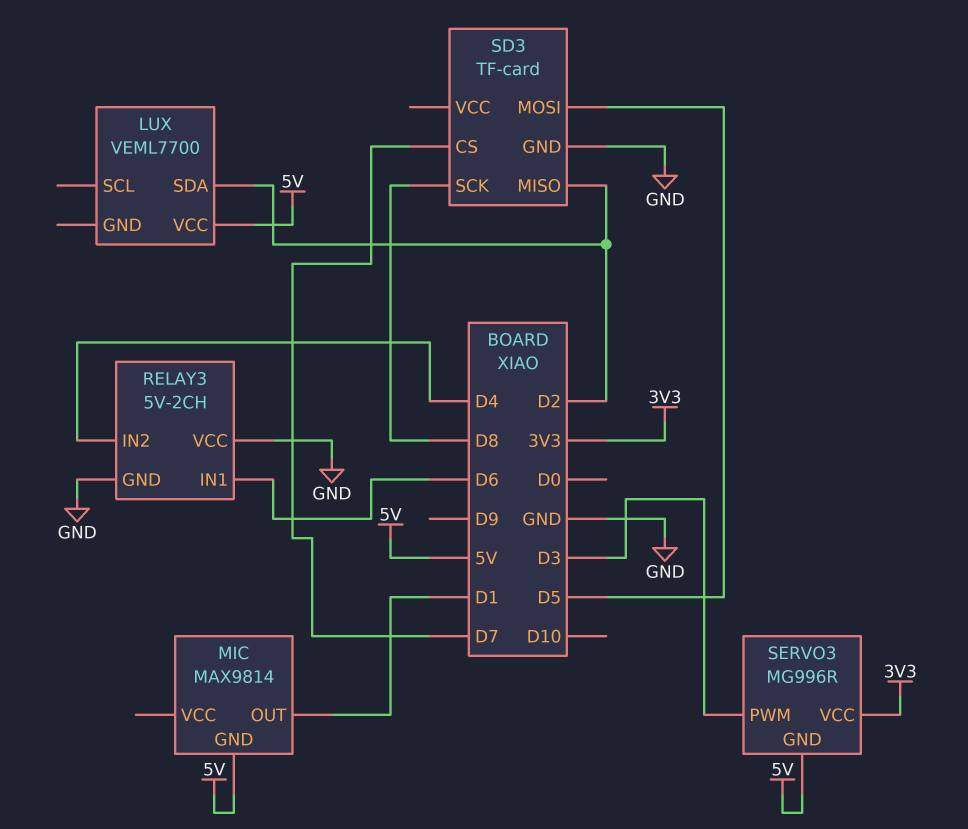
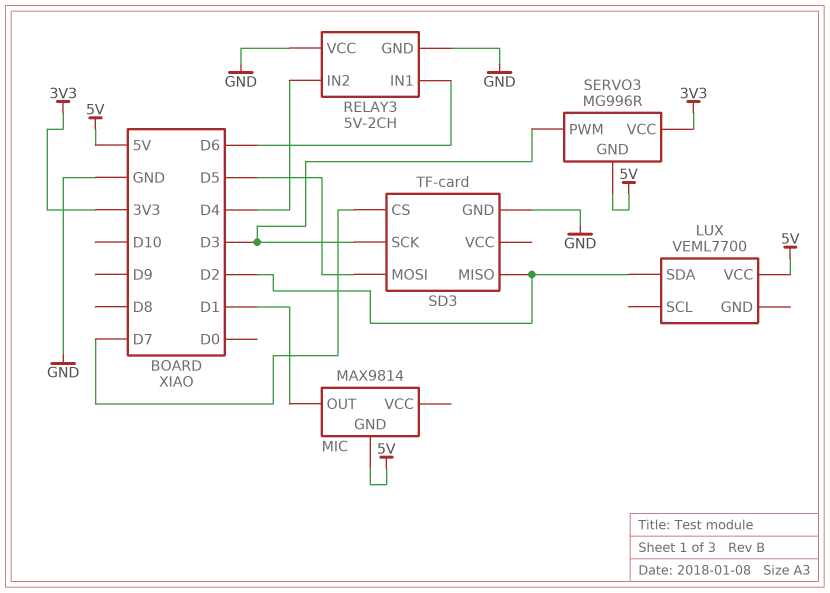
SD3 pin SCK: D8 -> D3

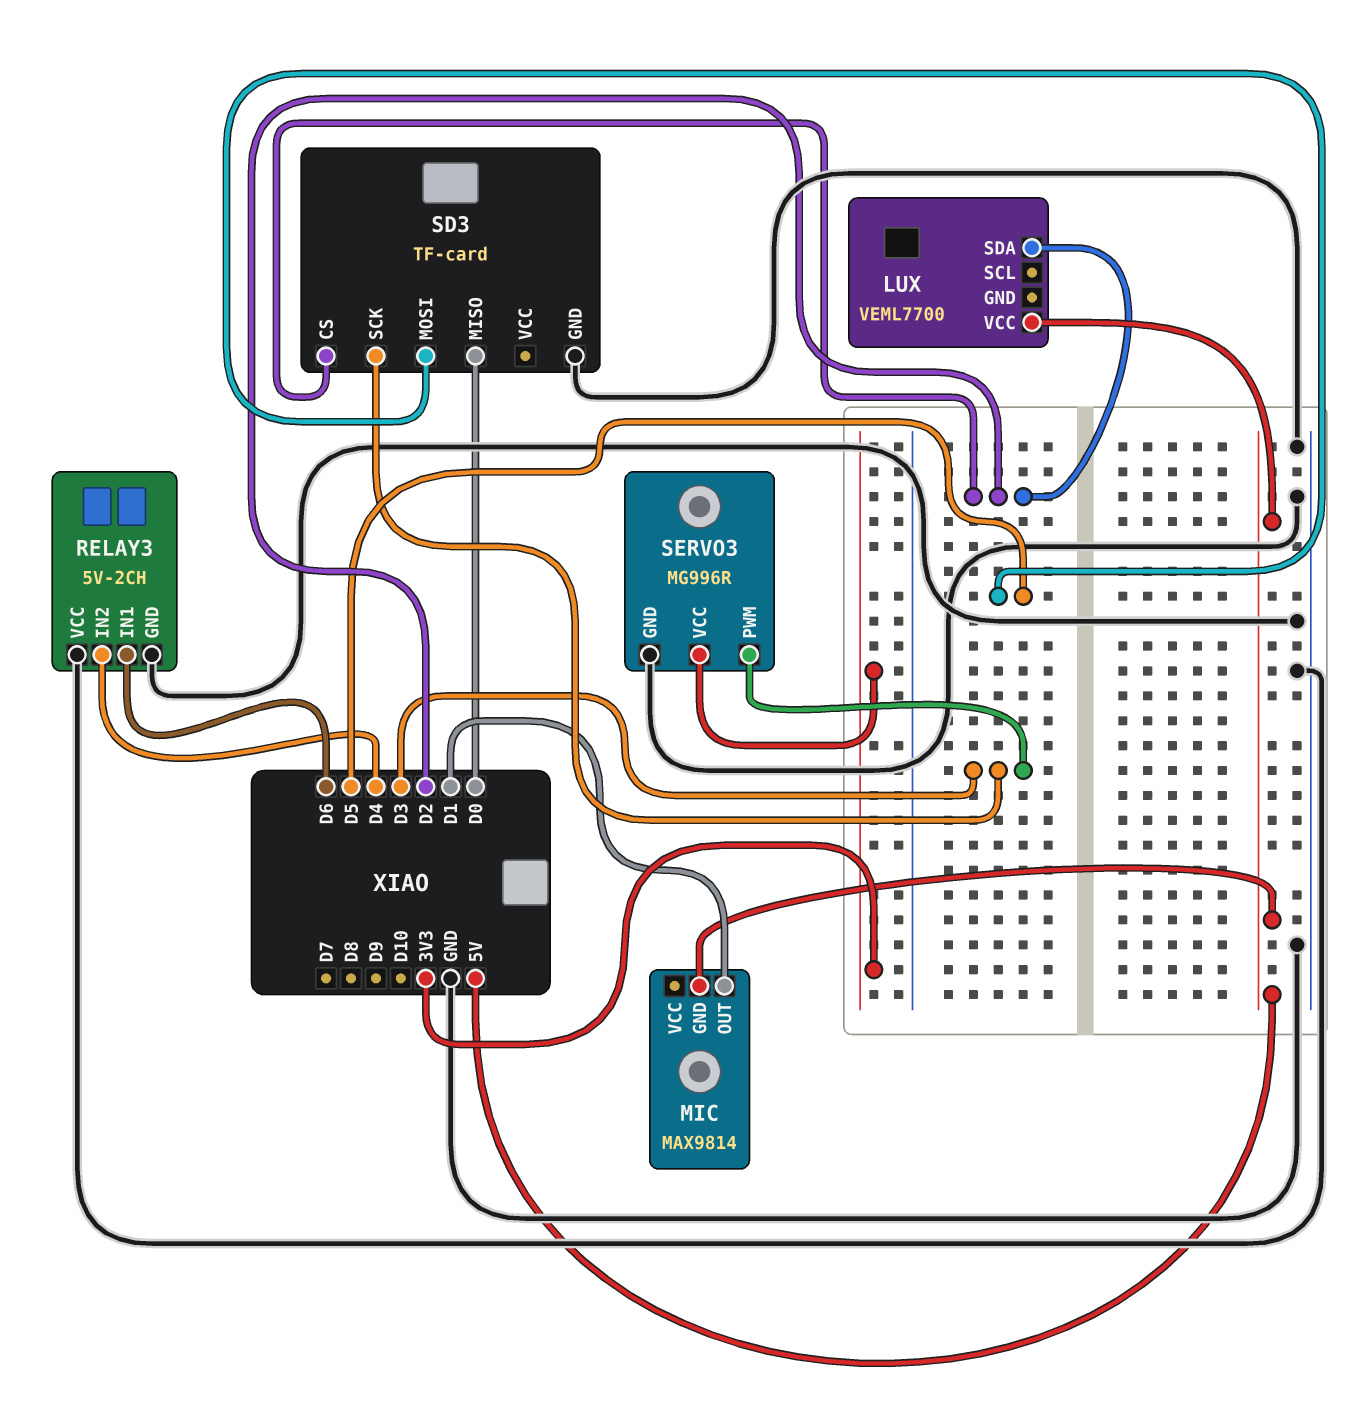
SD3 pin CS: D7 -> D2
SD3 pin MISO: D2 -> D0
SERVO3 pin GND: 5V -> GND

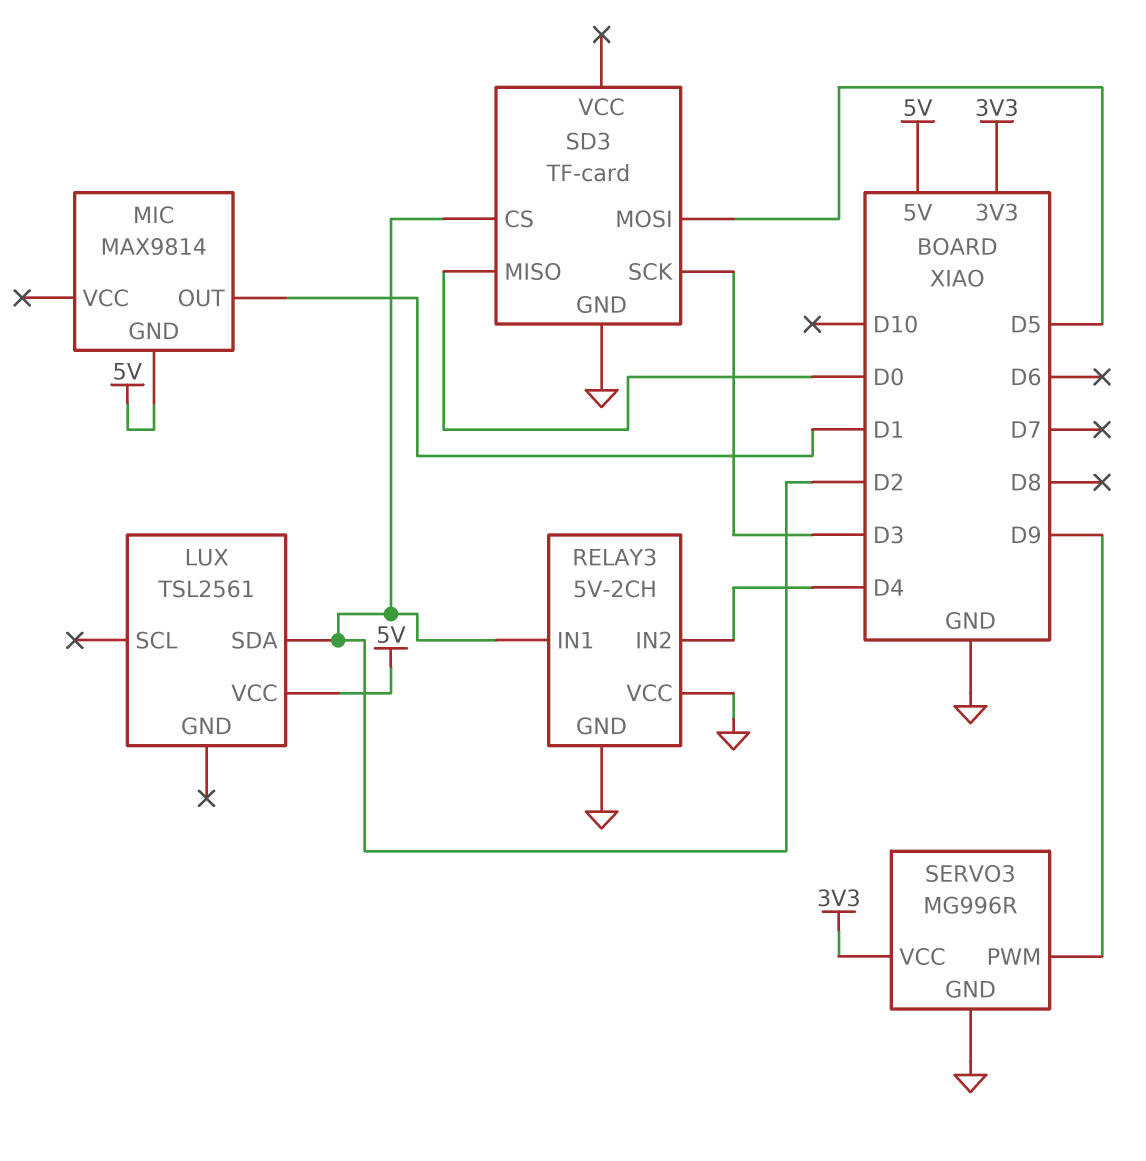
LUX: VEML7700 -> TSL2561
RELAY3 pin IN1: D6 -> D2
SERVO3 pin PWM: D3 -> D9

